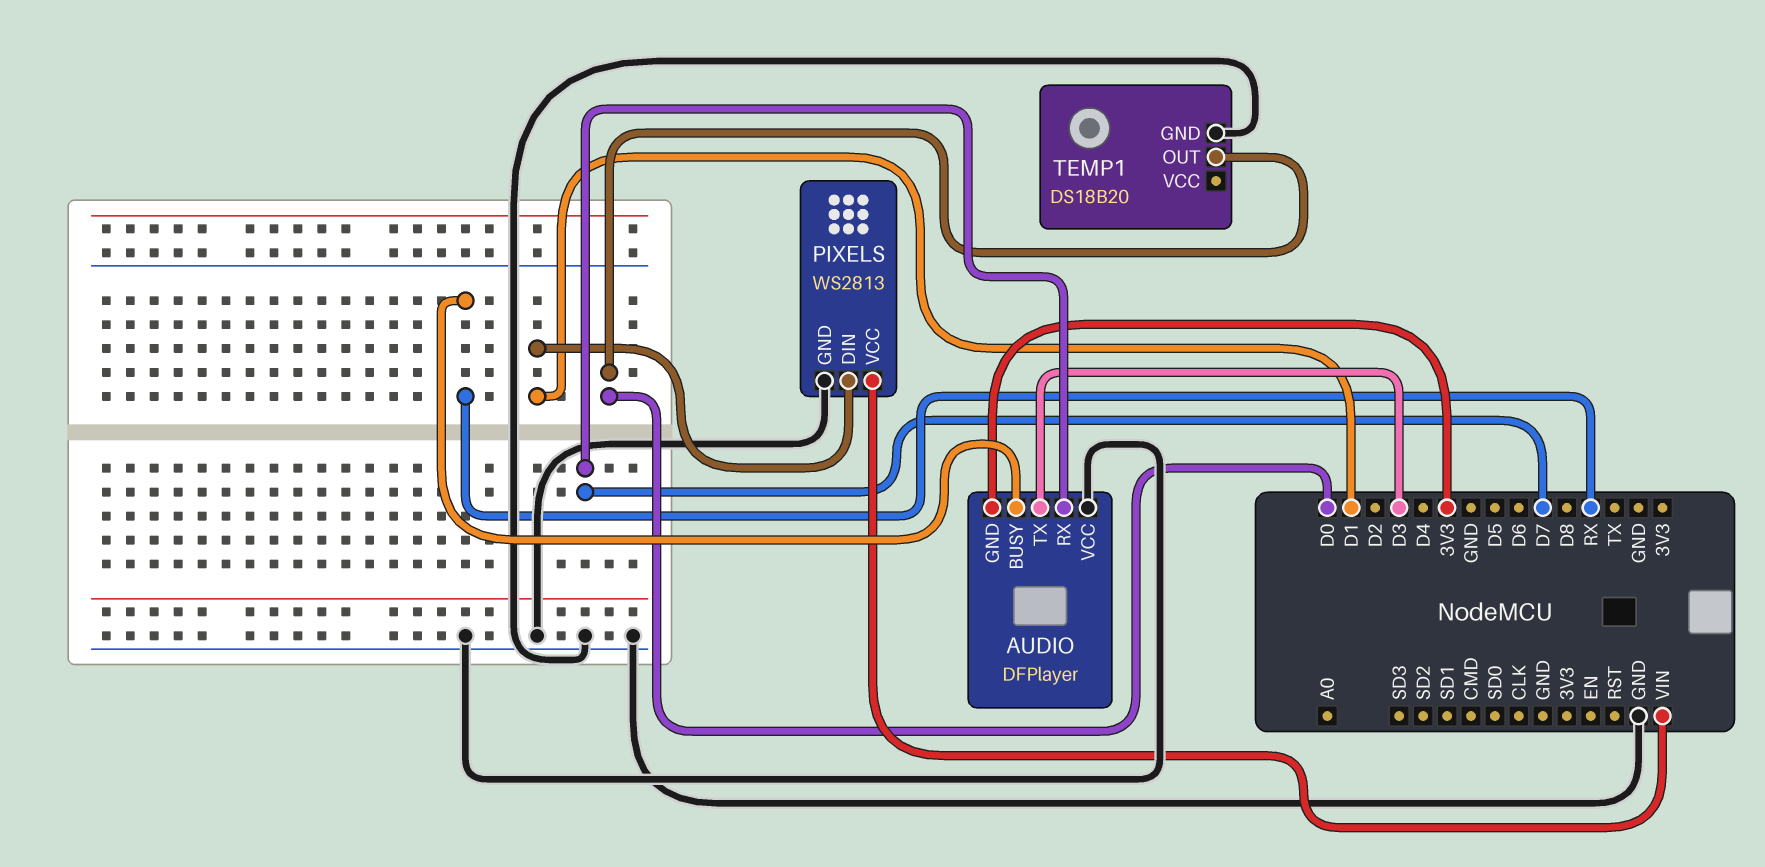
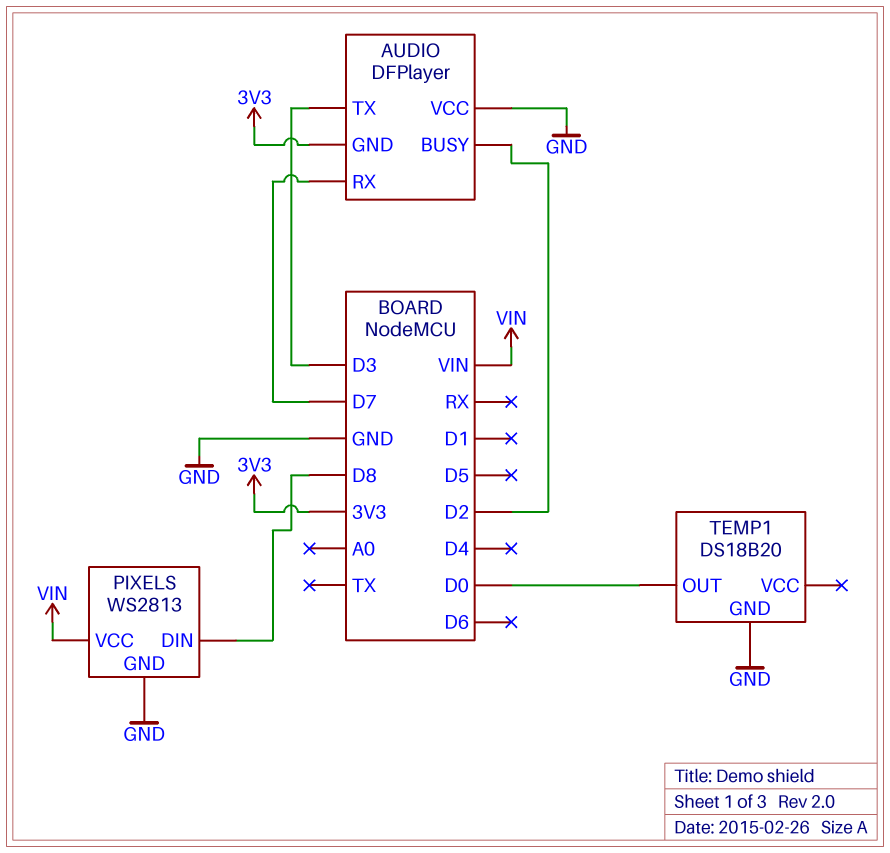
AUDIO pin BUSY: RX -> D2
PIXELS pin DIN: D1 -> D8

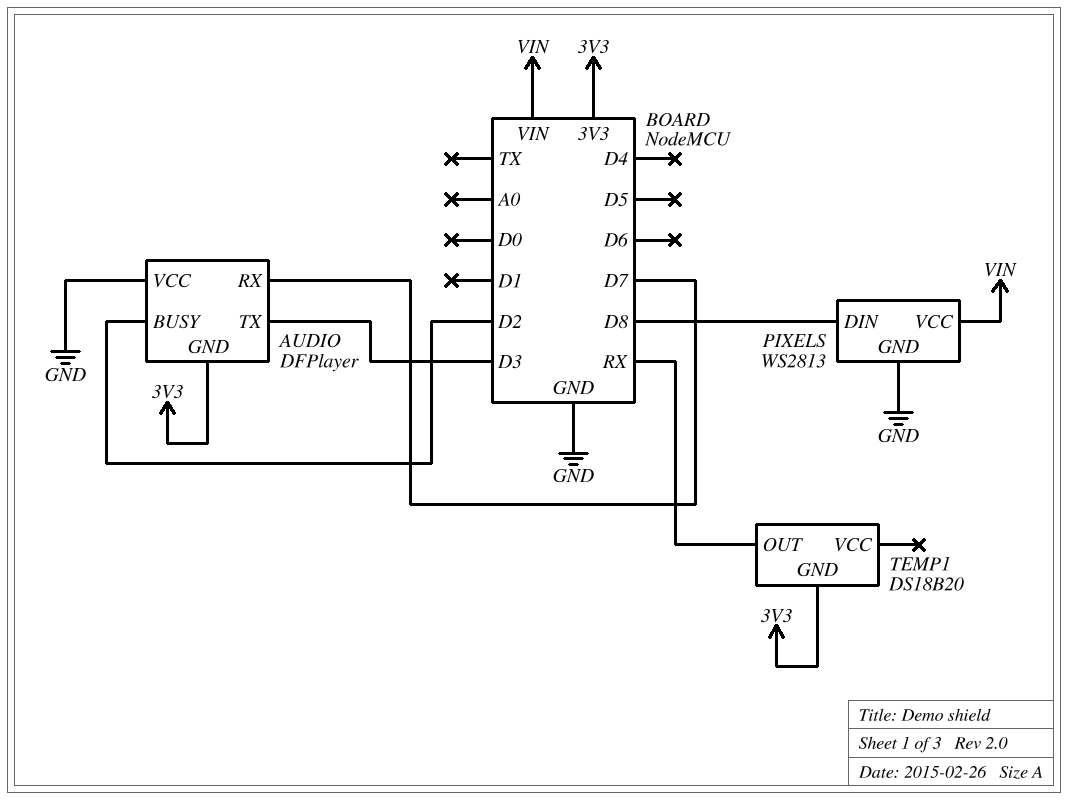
TEMP1 pin GND: GND -> 3V3
TEMP1 pin OUT: D0 -> RX

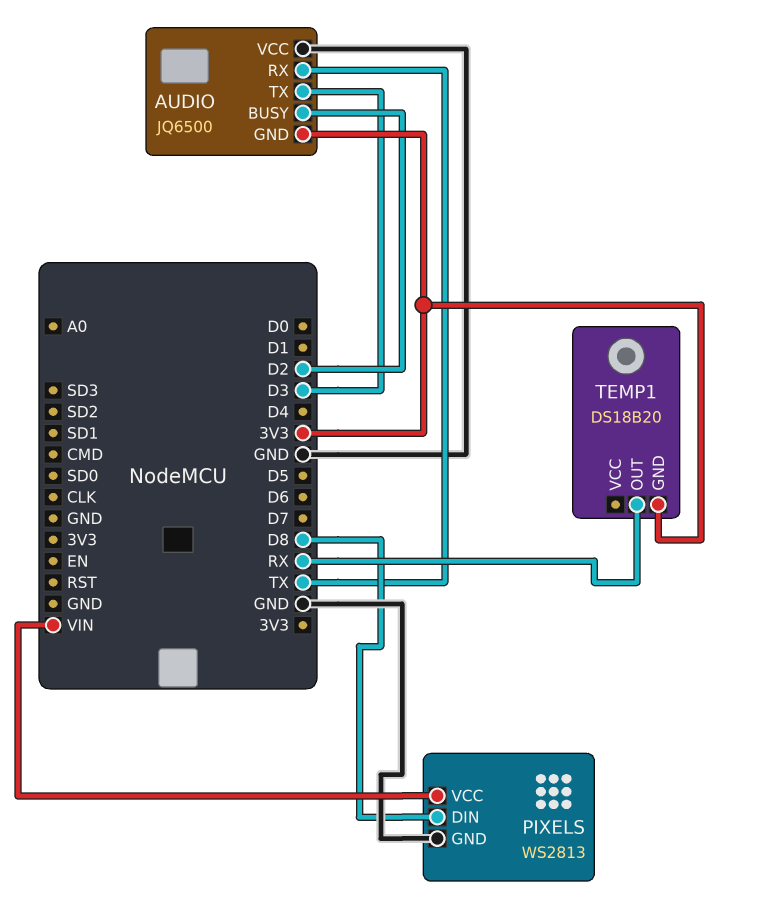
AUDIO: DFPlayer -> JQ6500
AUDIO pin RX: D7 -> TX

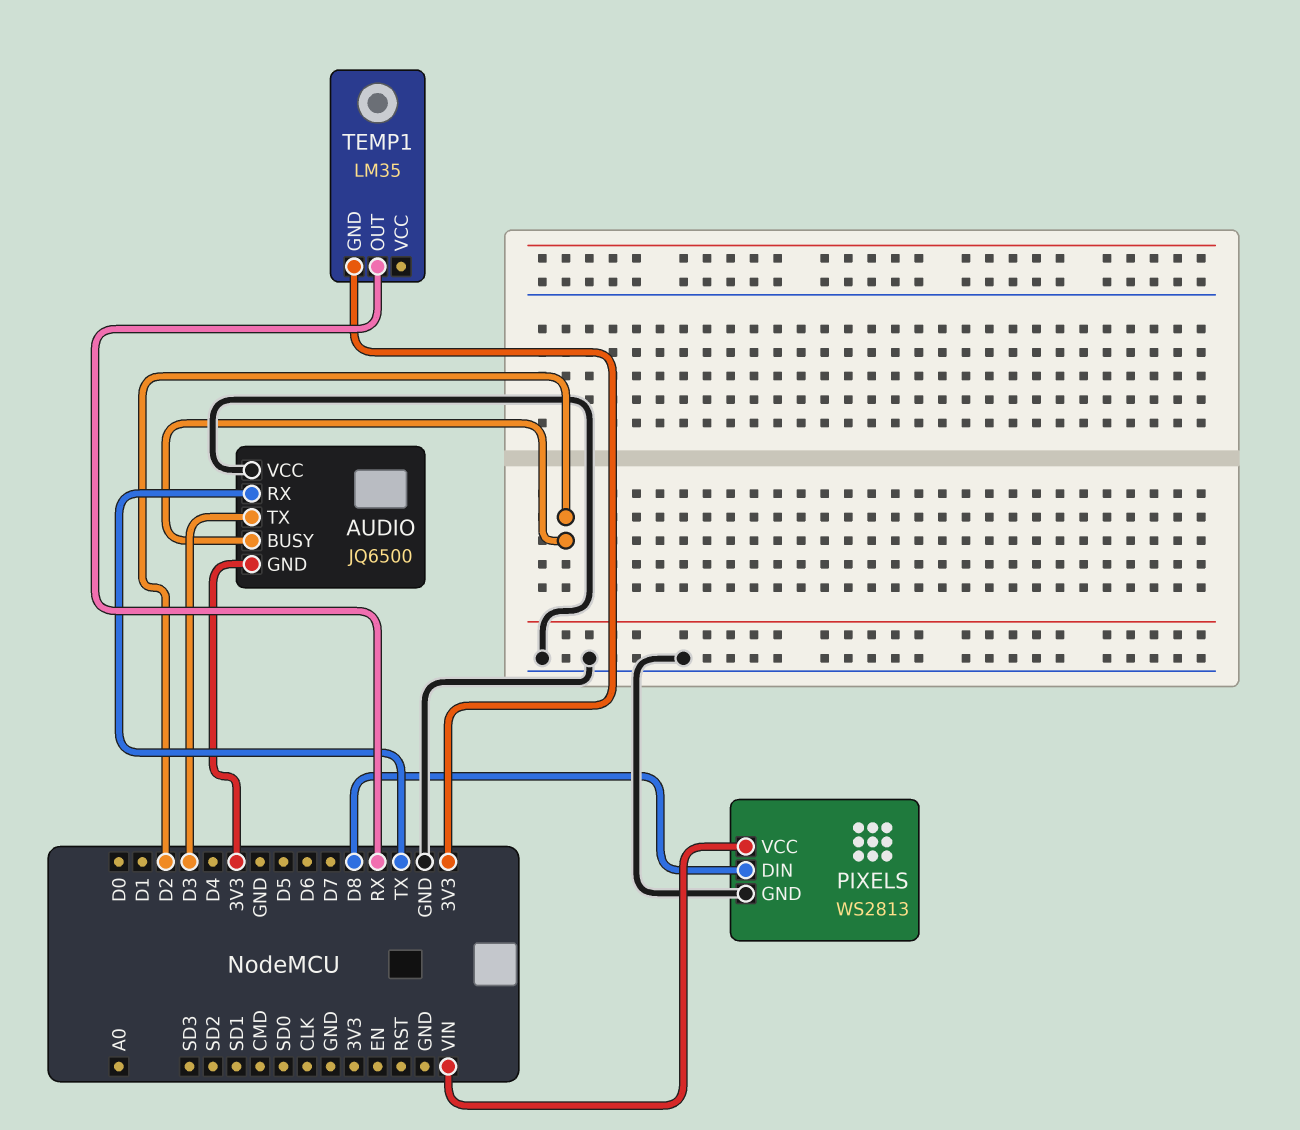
TEMP1: DS18B20 -> LM35

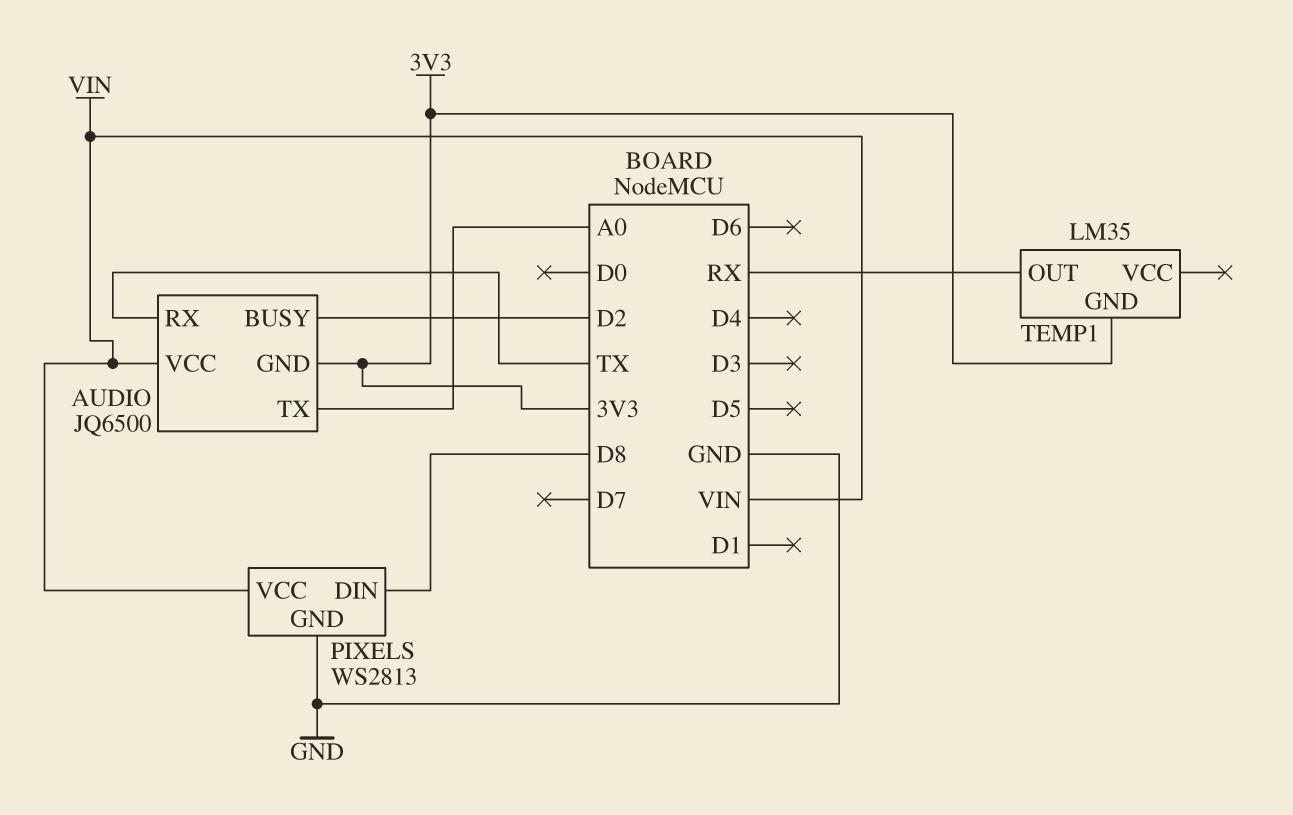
AUDIO pin TX: D3 -> A0
AUDIO pin VCC: GND -> VIN

